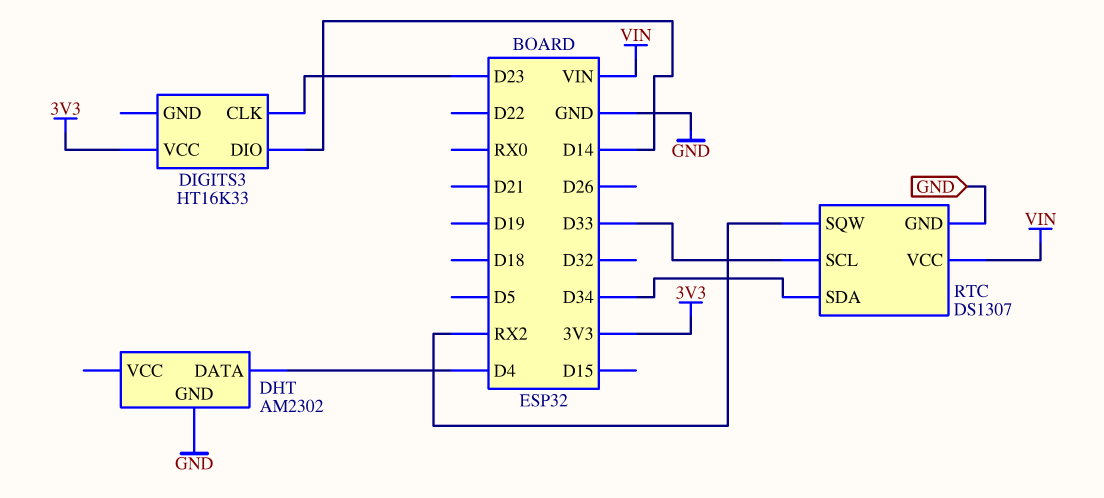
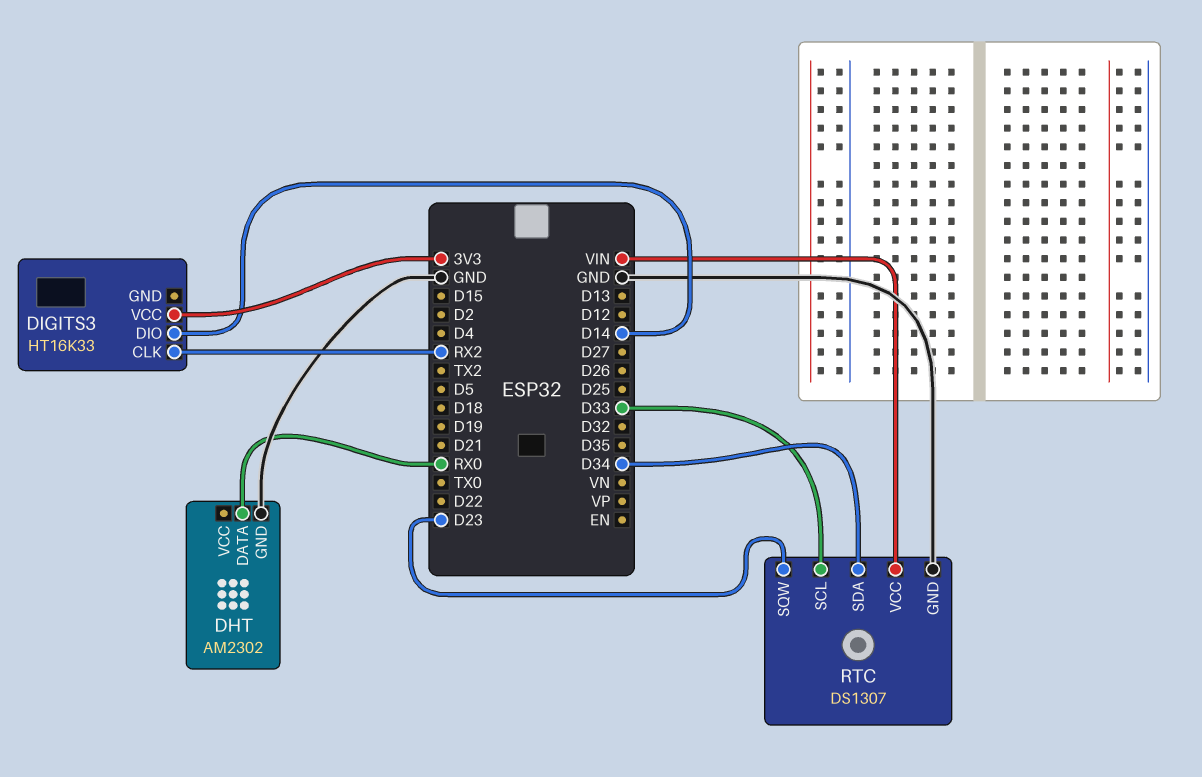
DHT pin DATA: D4 -> RX0
DIGITS3 pin CLK: D23 -> RX2
RTC pin SQW: RX2 -> D23

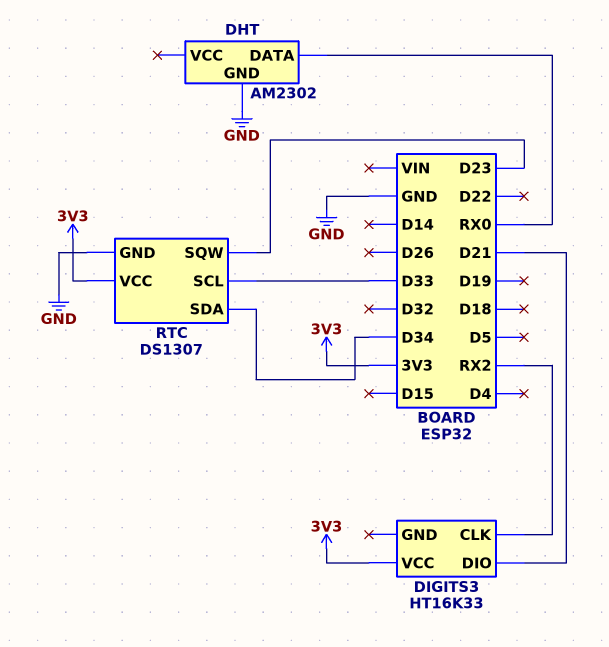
DIGITS3 pin DIO: D14 -> D21
RTC pin VCC: VIN -> 3V3

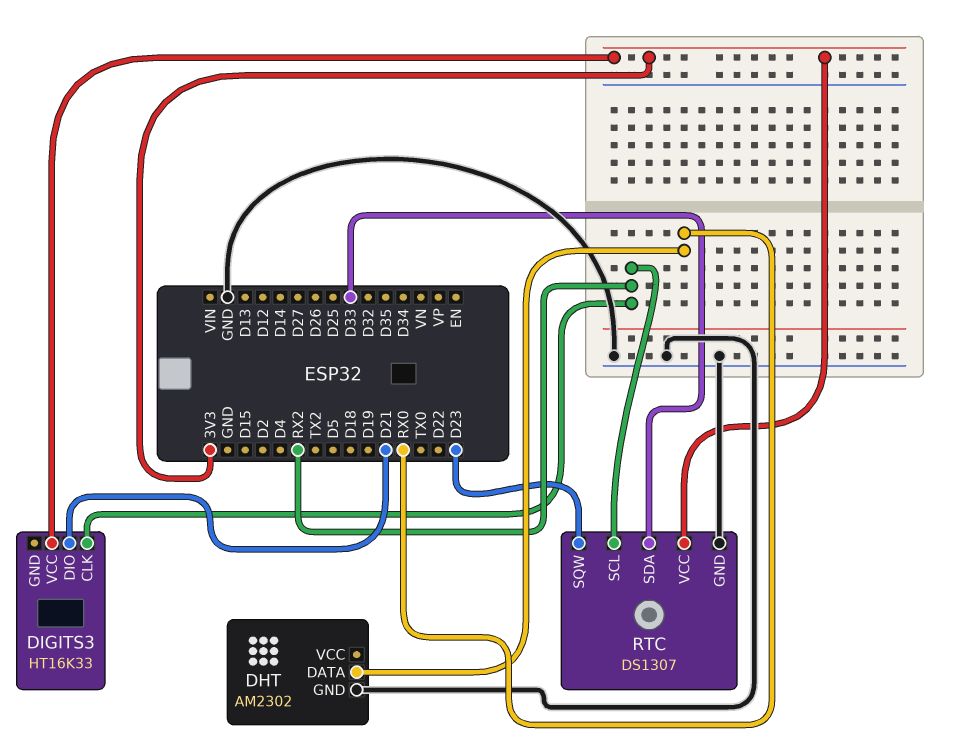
RTC pin SCL: D33 -> RX2
RTC pin SDA: D34 -> D33

